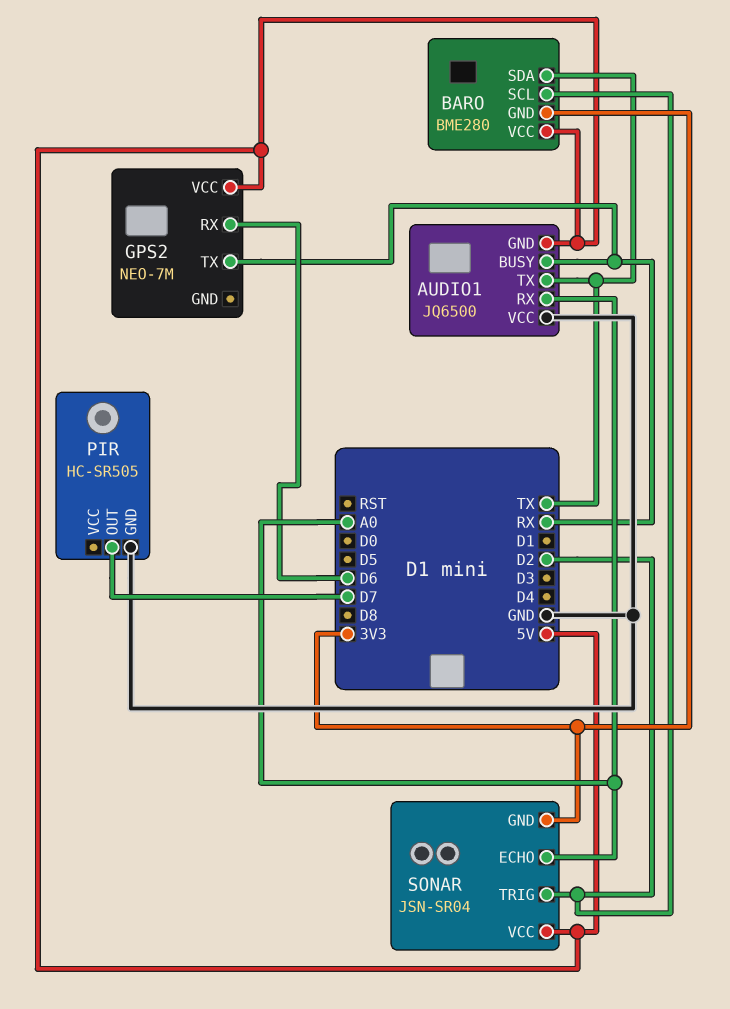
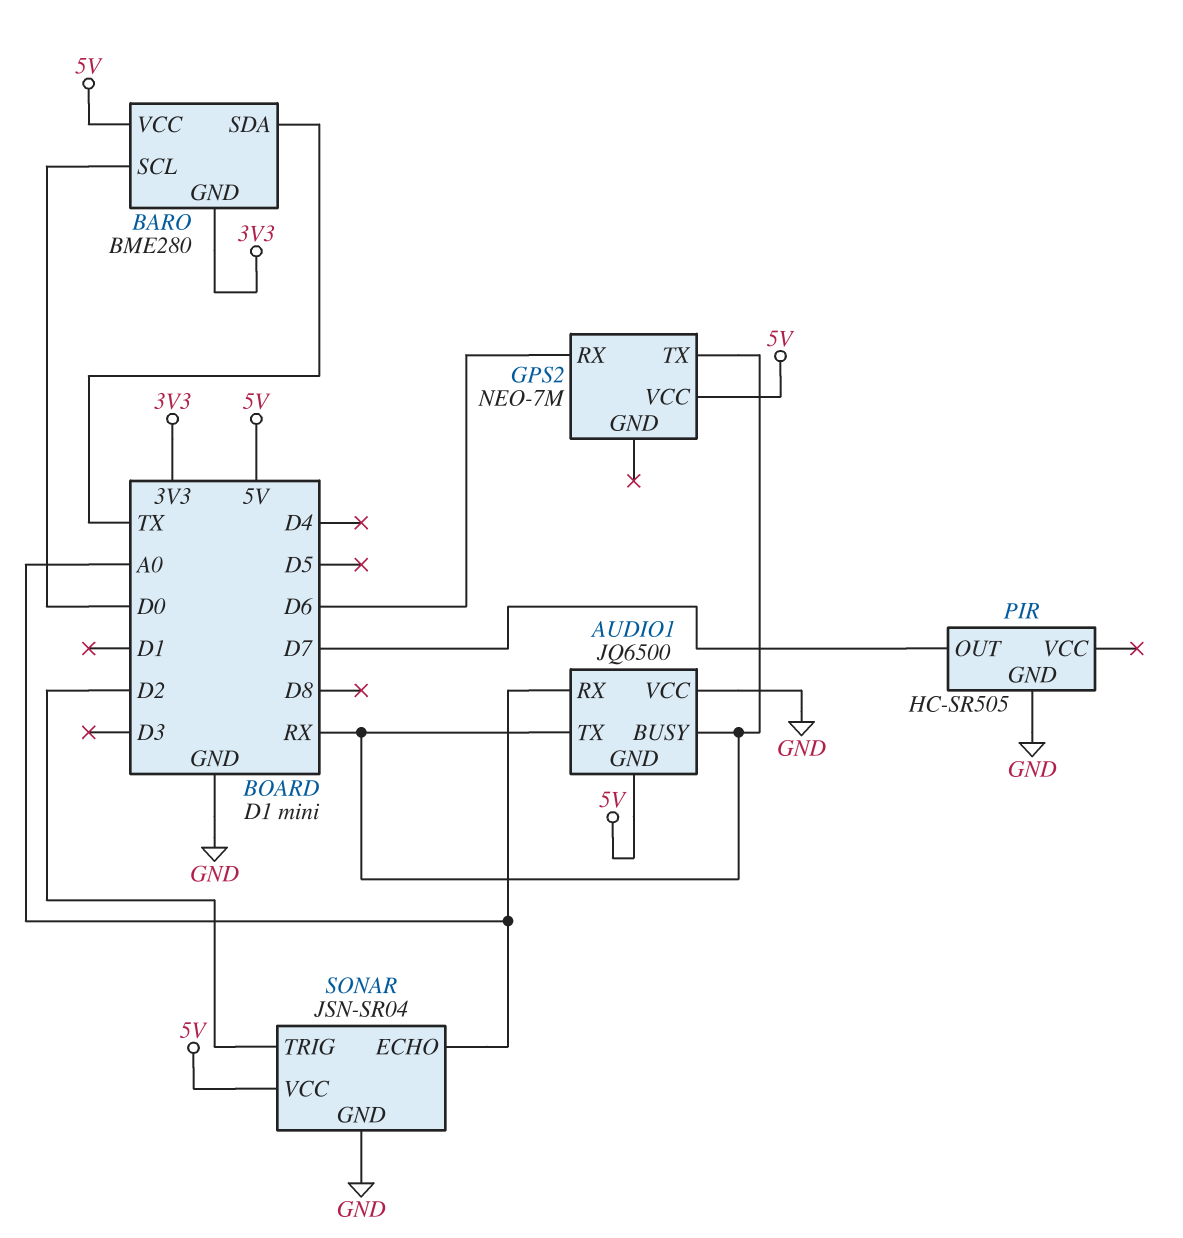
AUDIO1 pin TX: TX -> RX
BARO pin SCL: D2 -> D0
SONAR pin GND: 3V3 -> GND

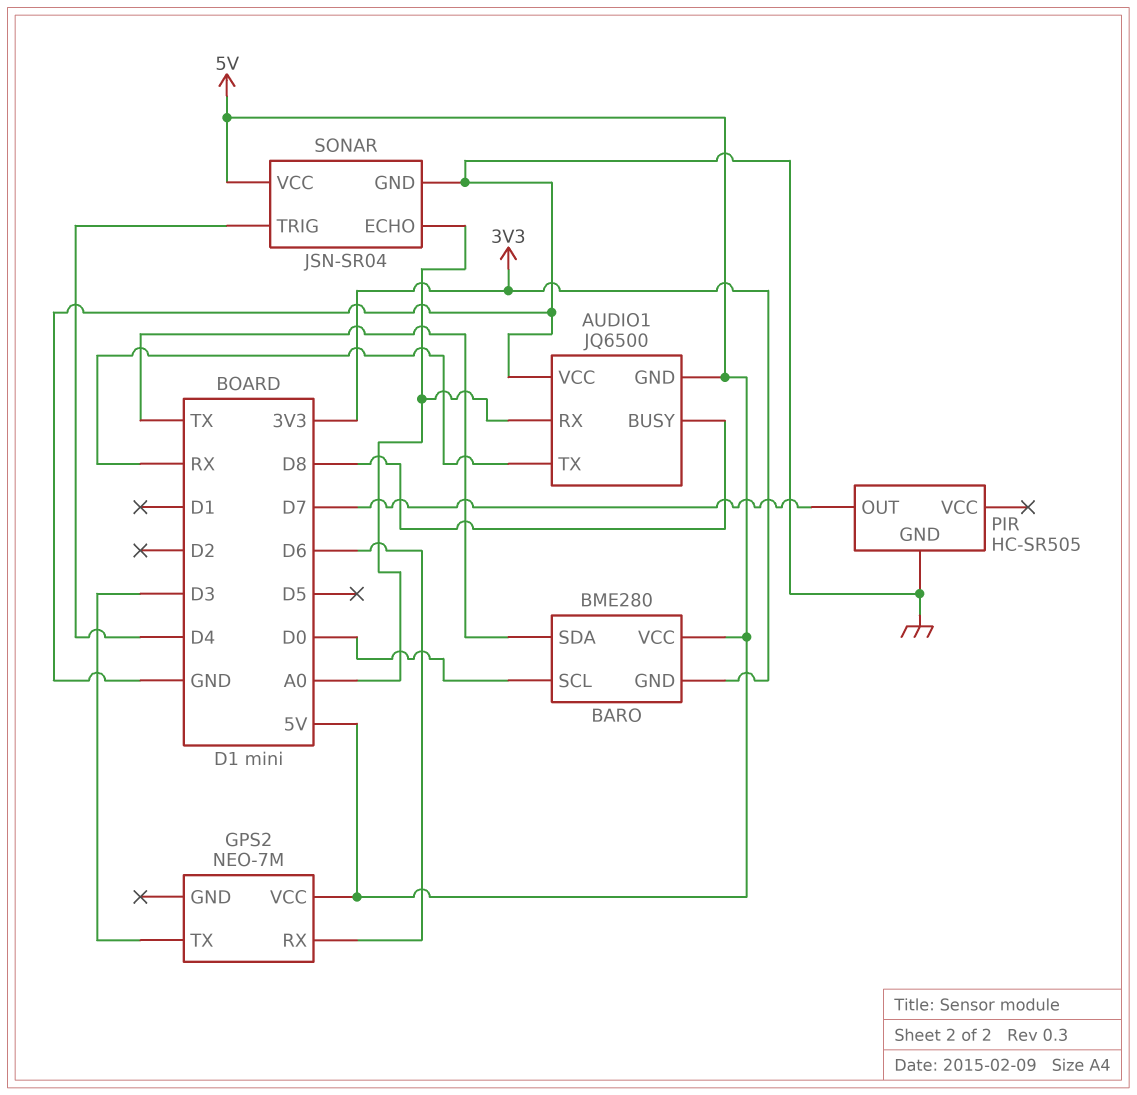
AUDIO1 pin BUSY: RX -> D8
GPS2 pin TX: RX -> D3
SONAR pin TRIG: D2 -> D4

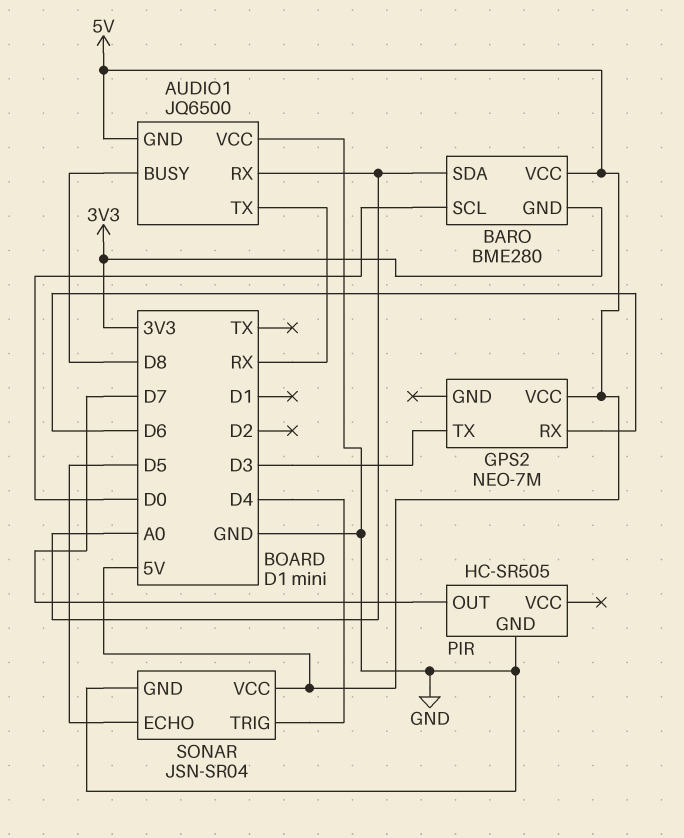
BARO pin SDA: TX -> A0
SONAR pin ECHO: A0 -> D5

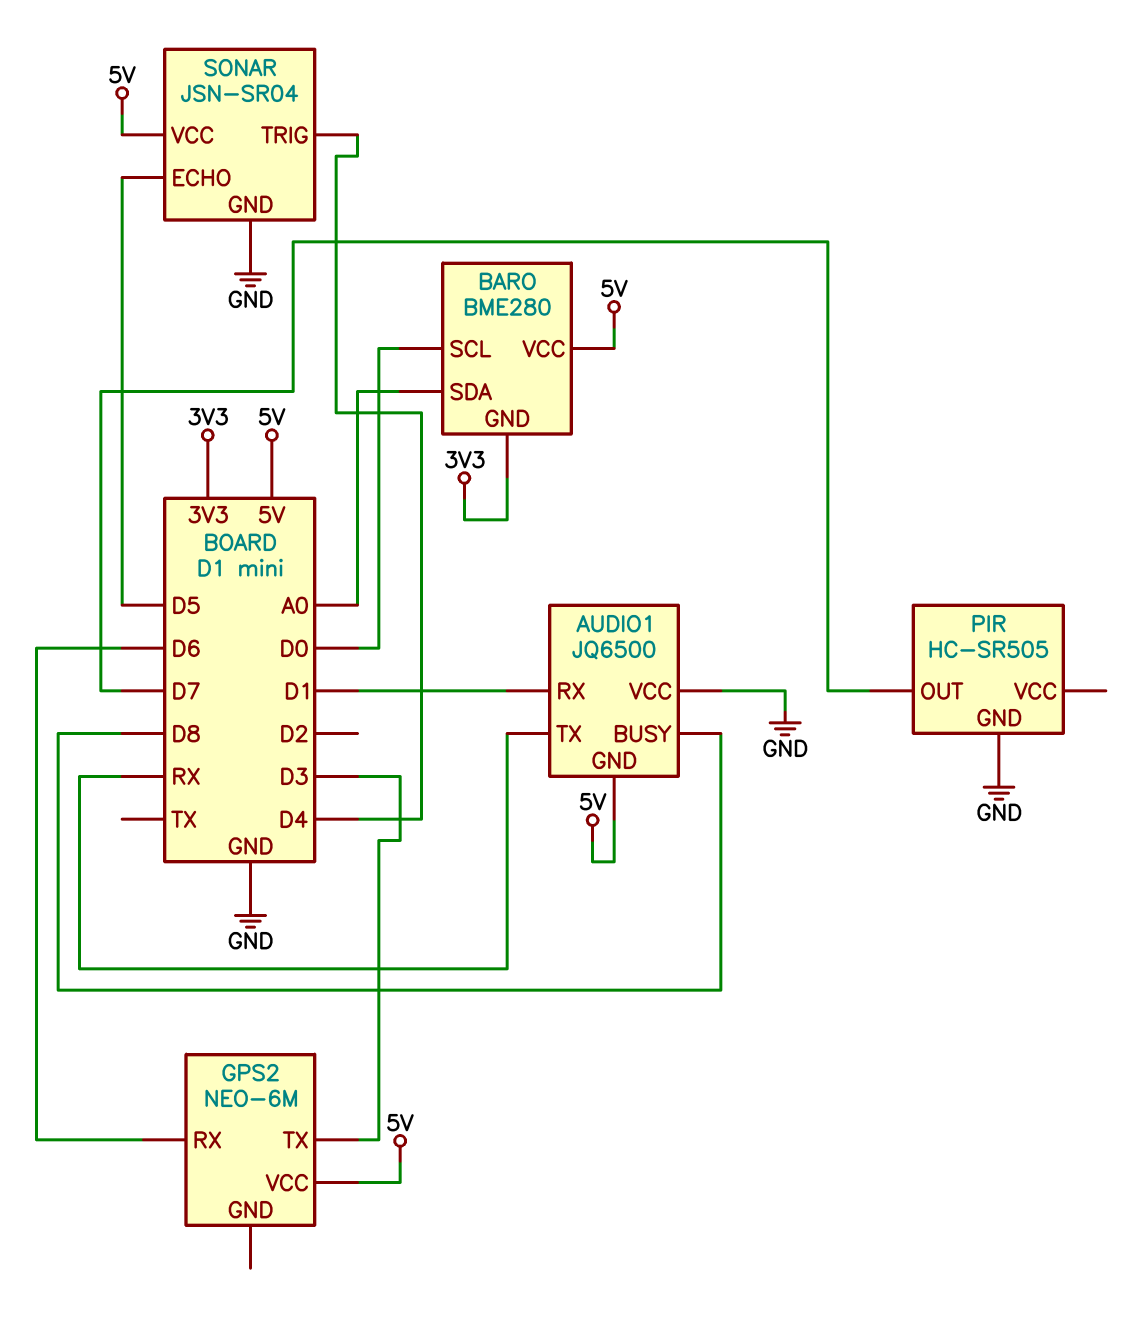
AUDIO1 pin RX: A0 -> D1
GPS2: NEO-7M -> NEO-6M

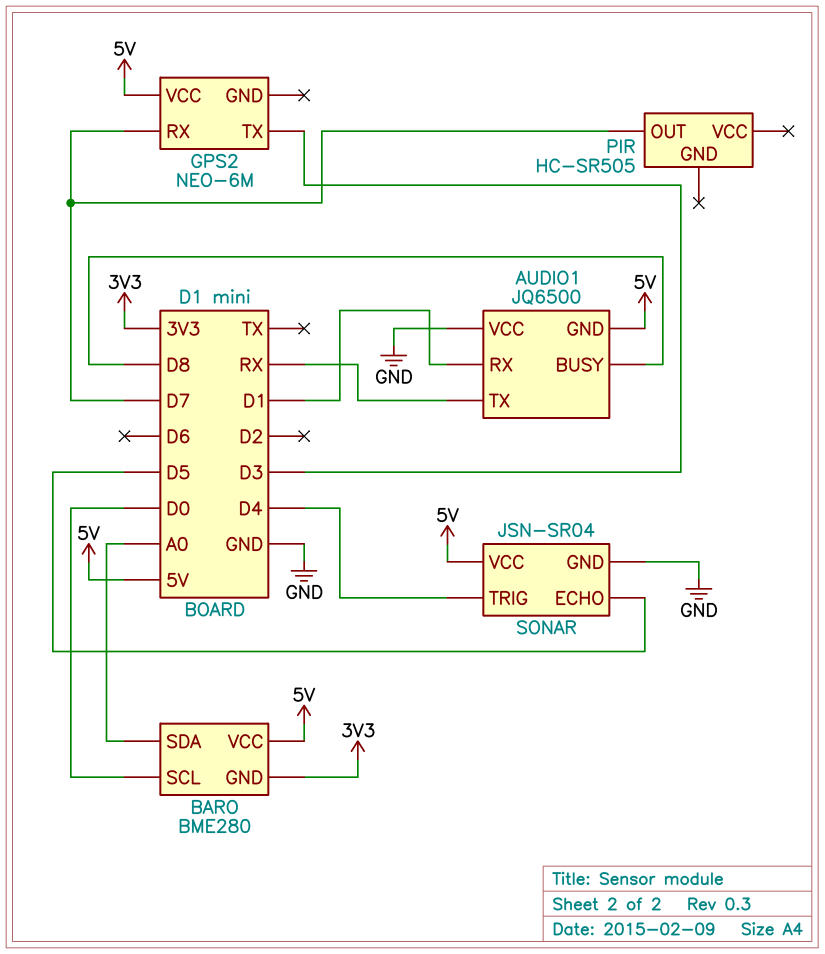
GPS2 pin RX: D6 -> D7
PIR pin GND: GND -> none

